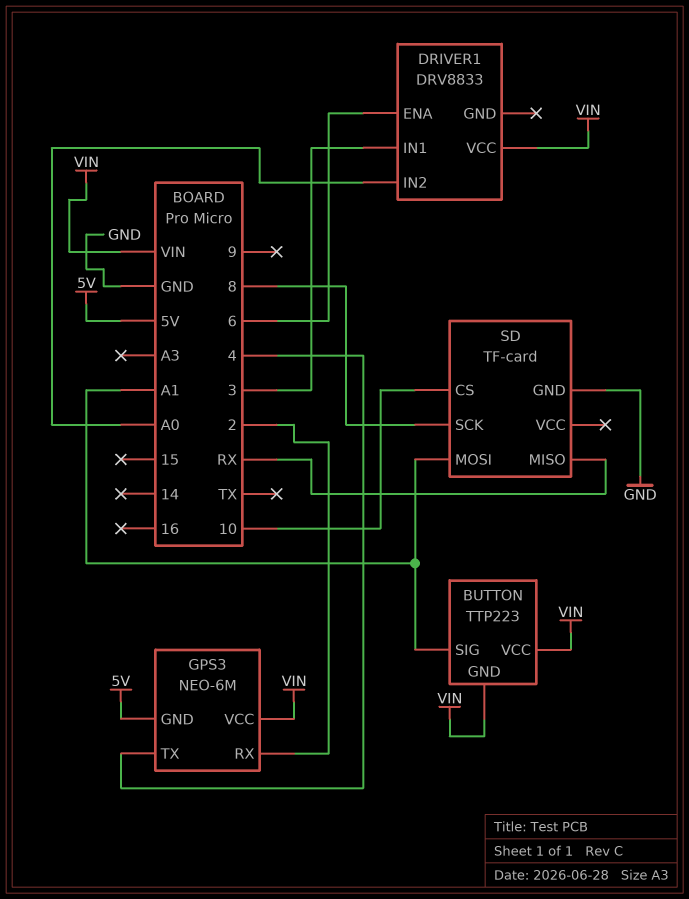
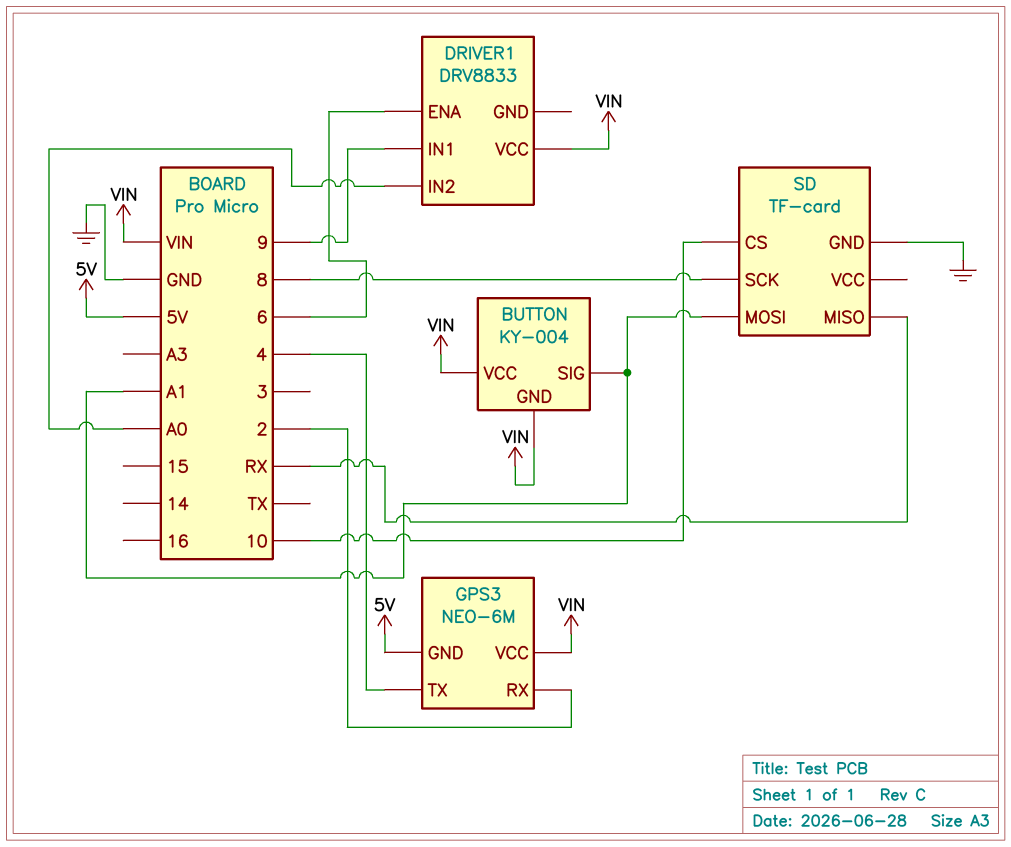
BUTTON: TTP223 -> KY-004
DRIVER1 pin IN1: 3 -> 9

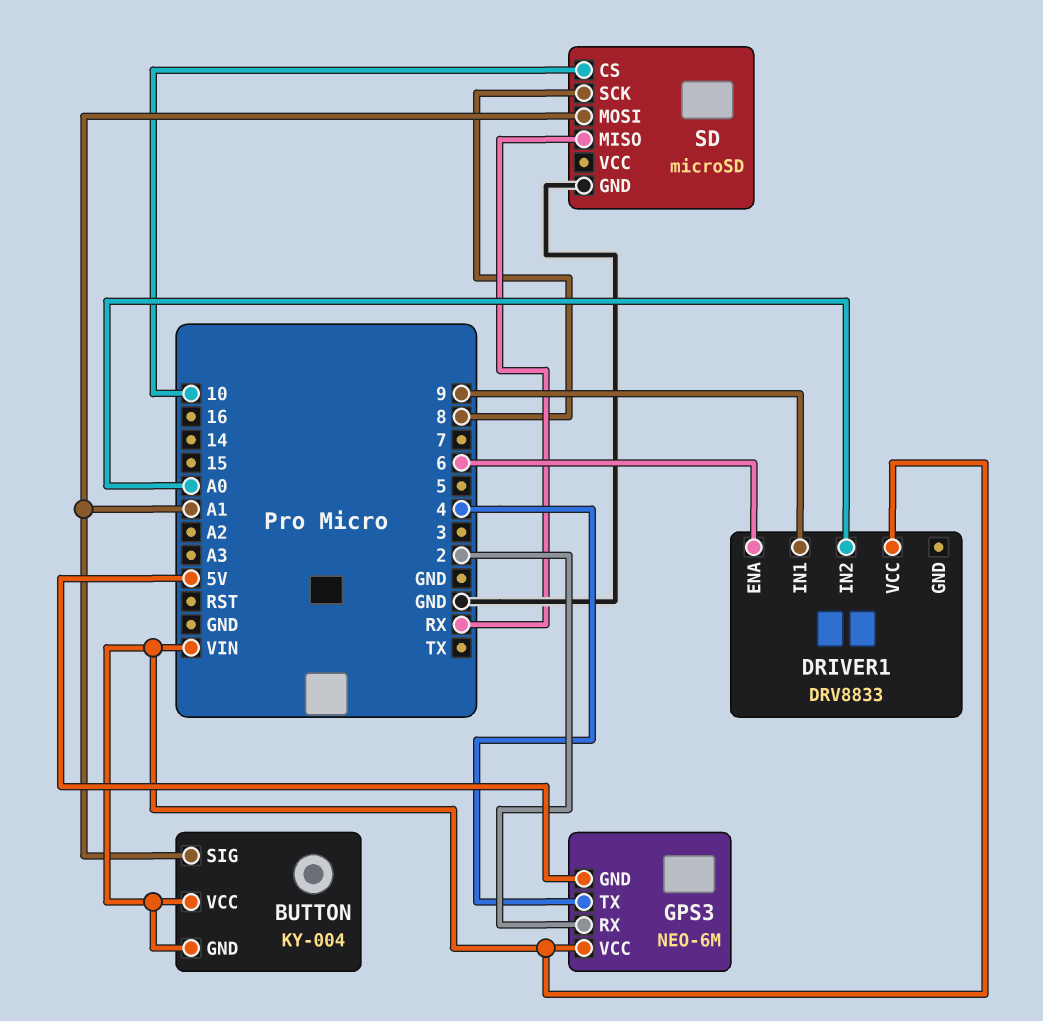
SD: TF-card -> microSD

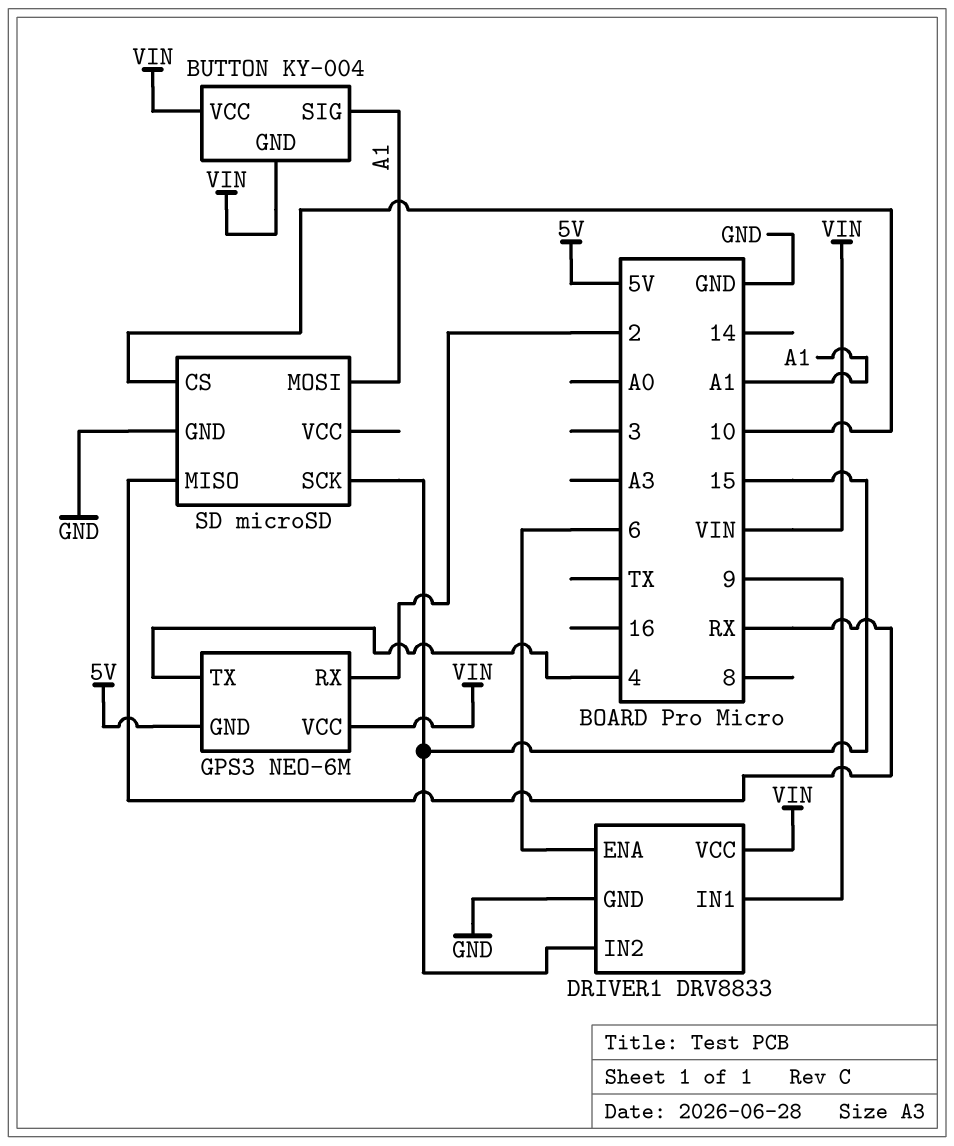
DRIVER1 pin GND: none -> GND
DRIVER1 pin IN2: A0 -> 15
SD pin SCK: 8 -> 15

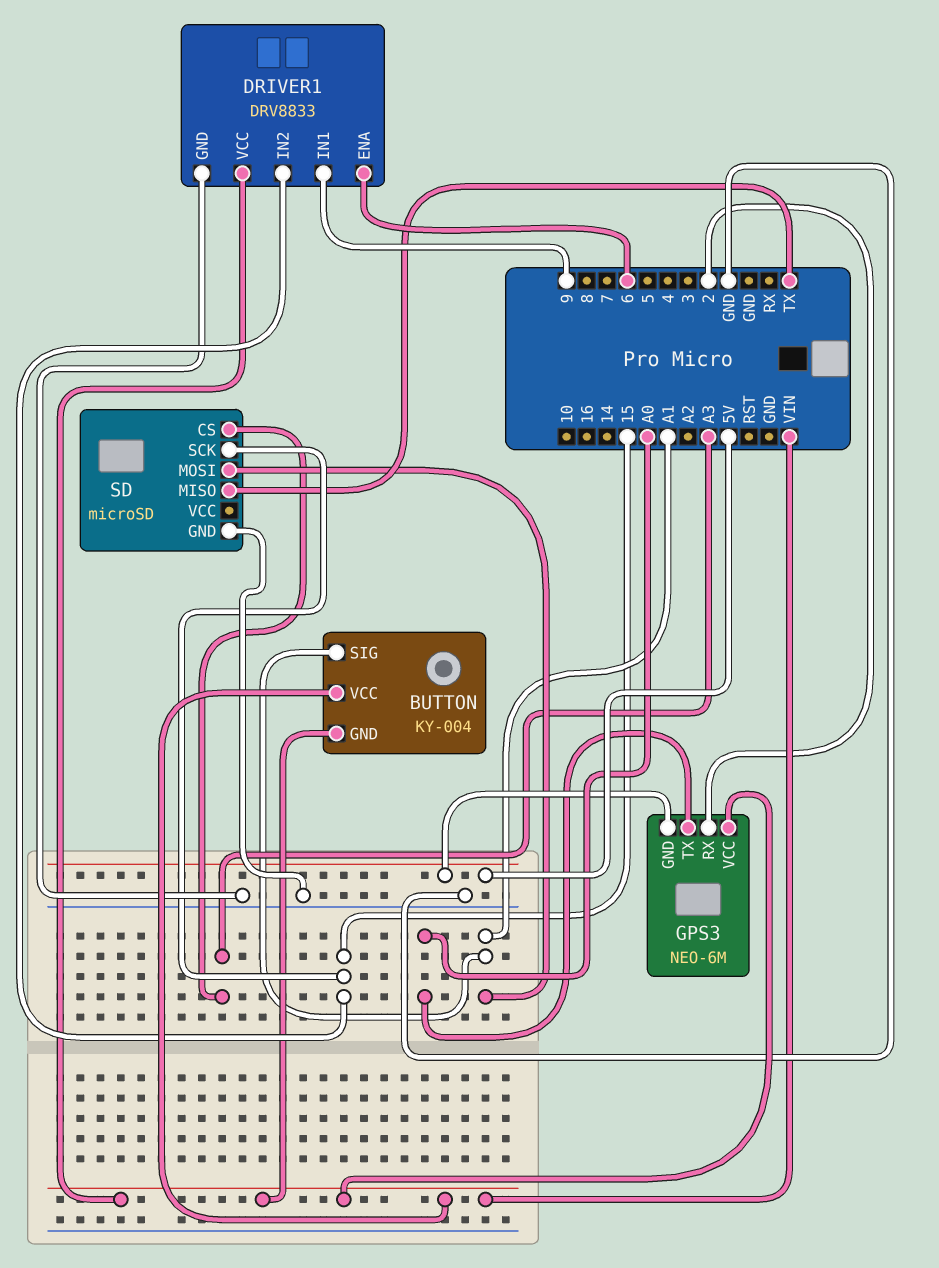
GPS3 pin TX: 4 -> A0
SD pin CS: 10 -> A3
SD pin MISO: RX -> TX

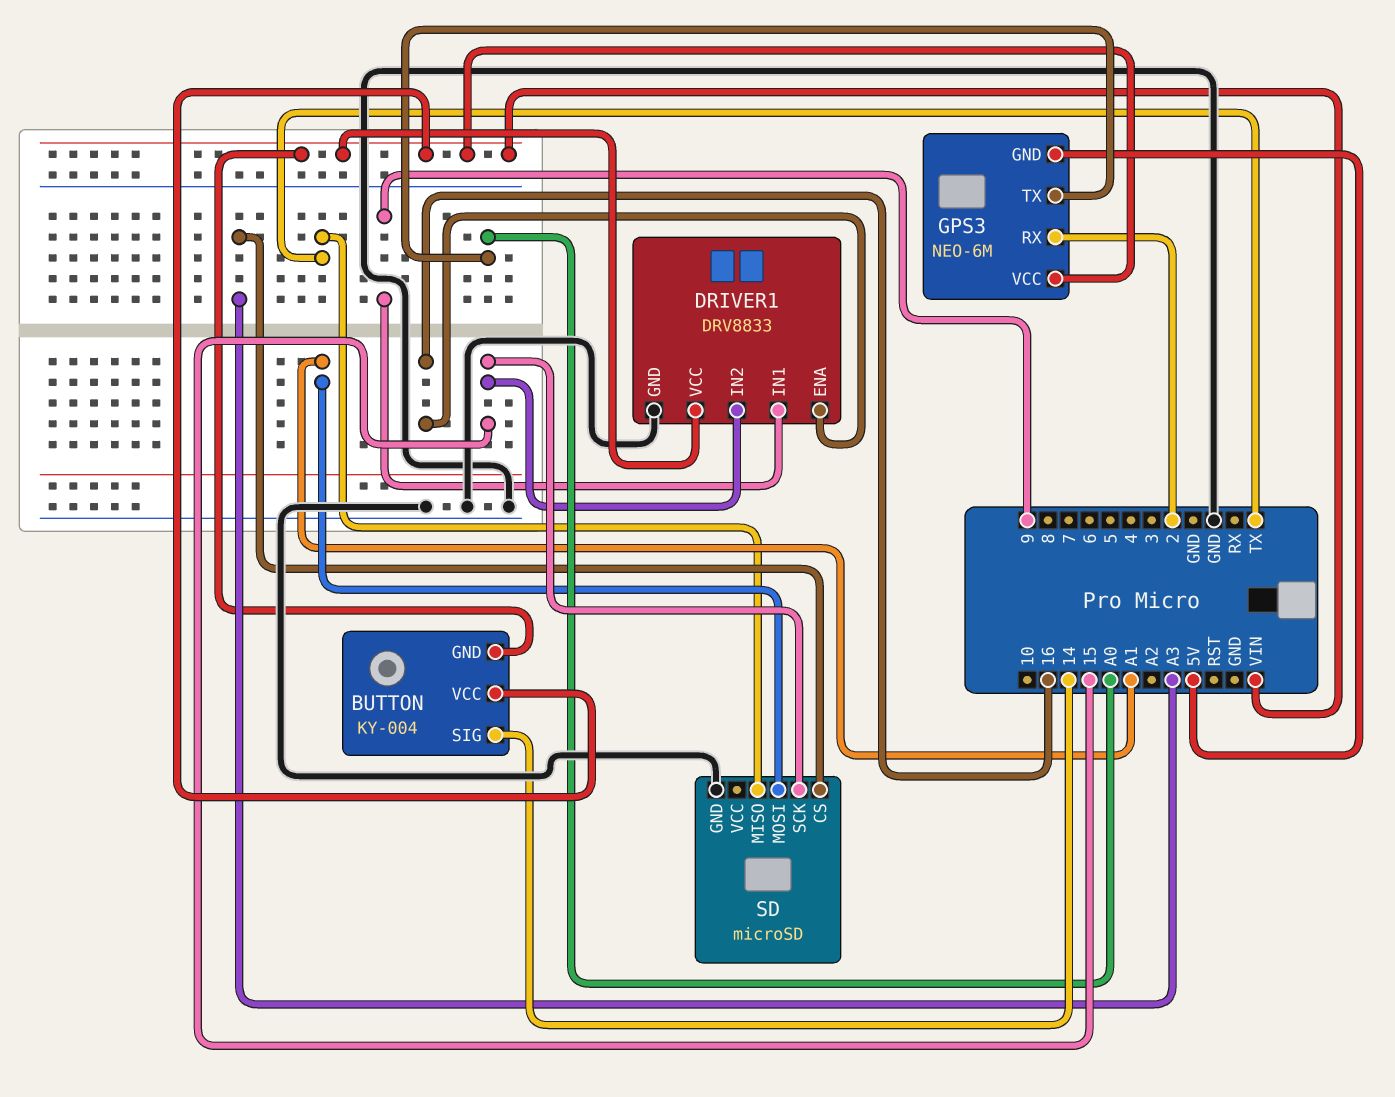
BUTTON pin SIG: A1 -> 14
DRIVER1 pin ENA: 6 -> 16

